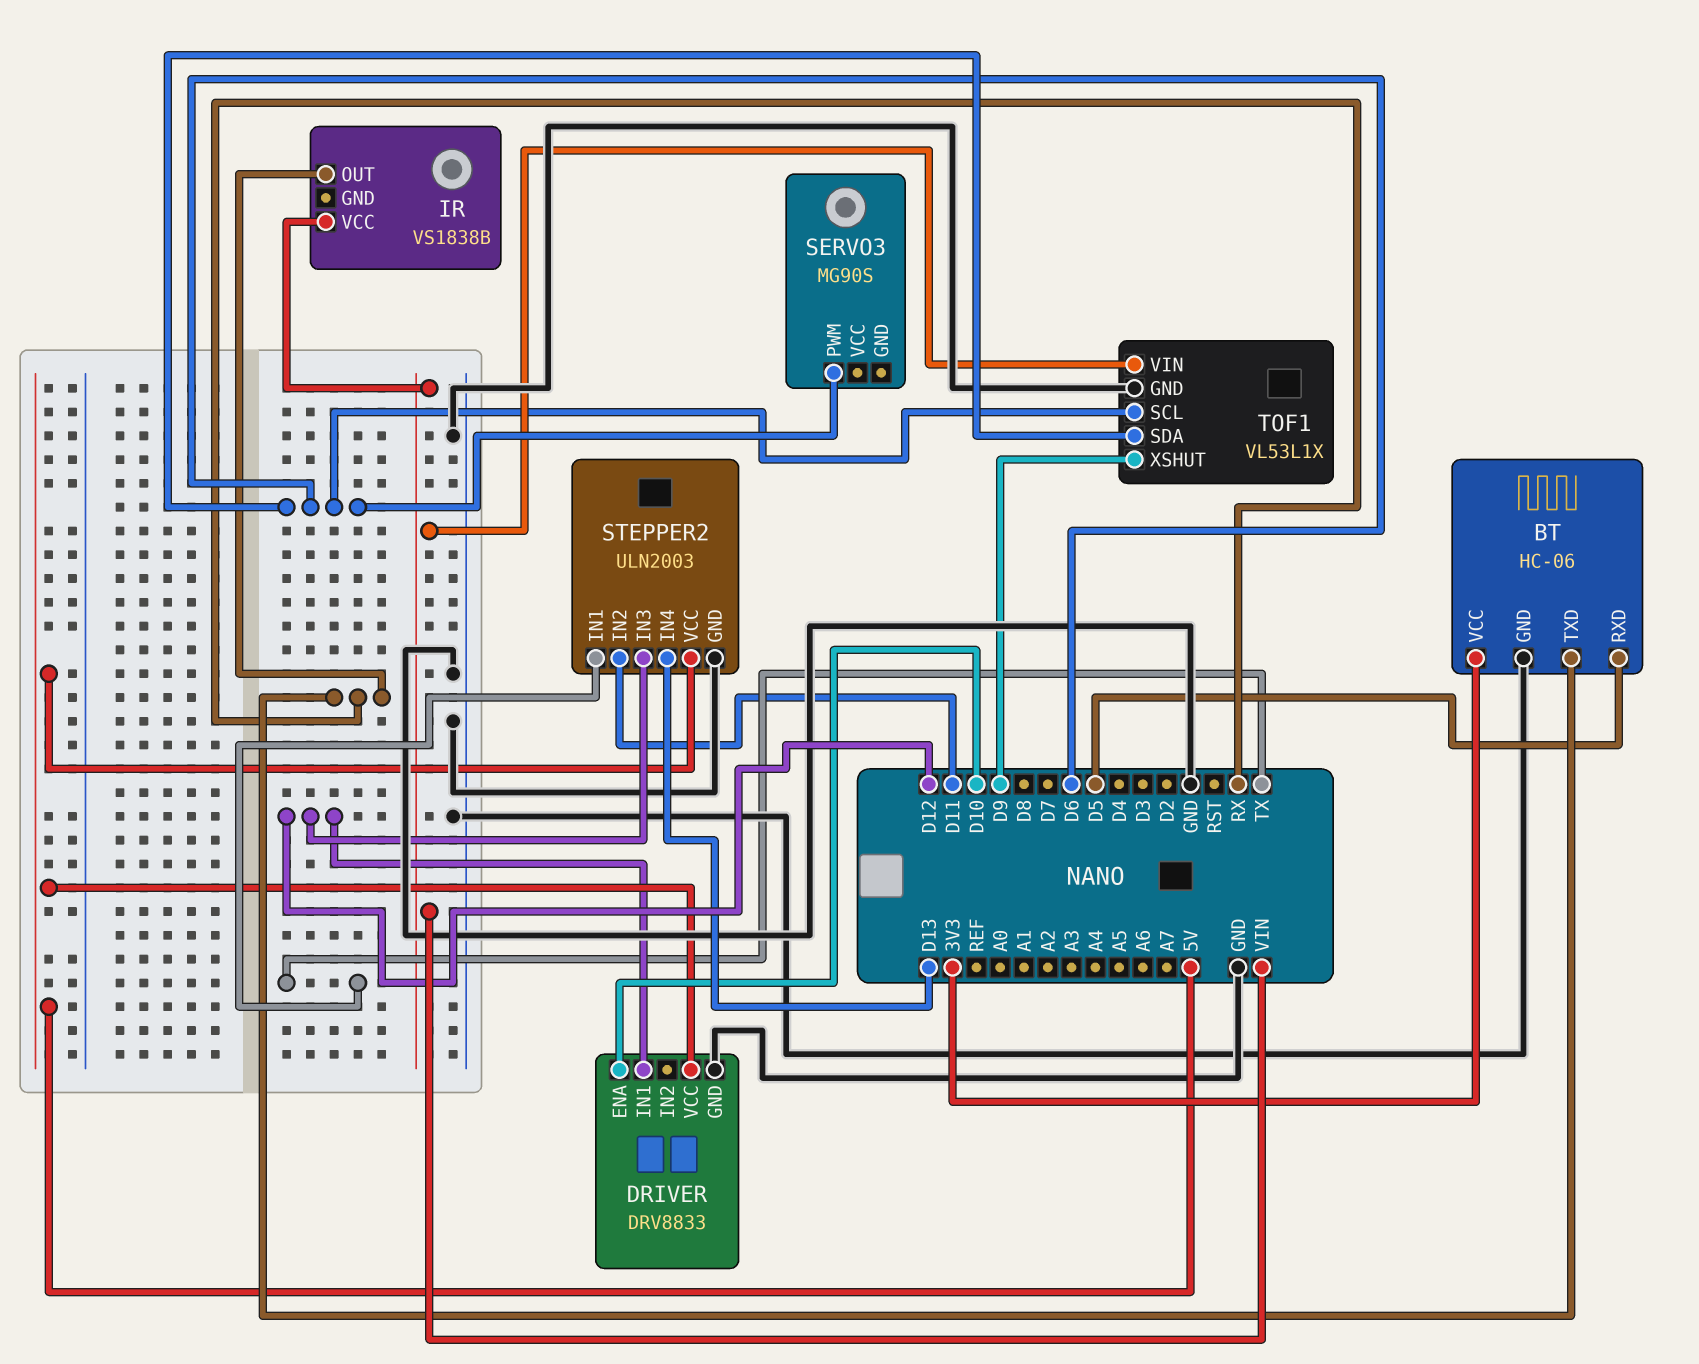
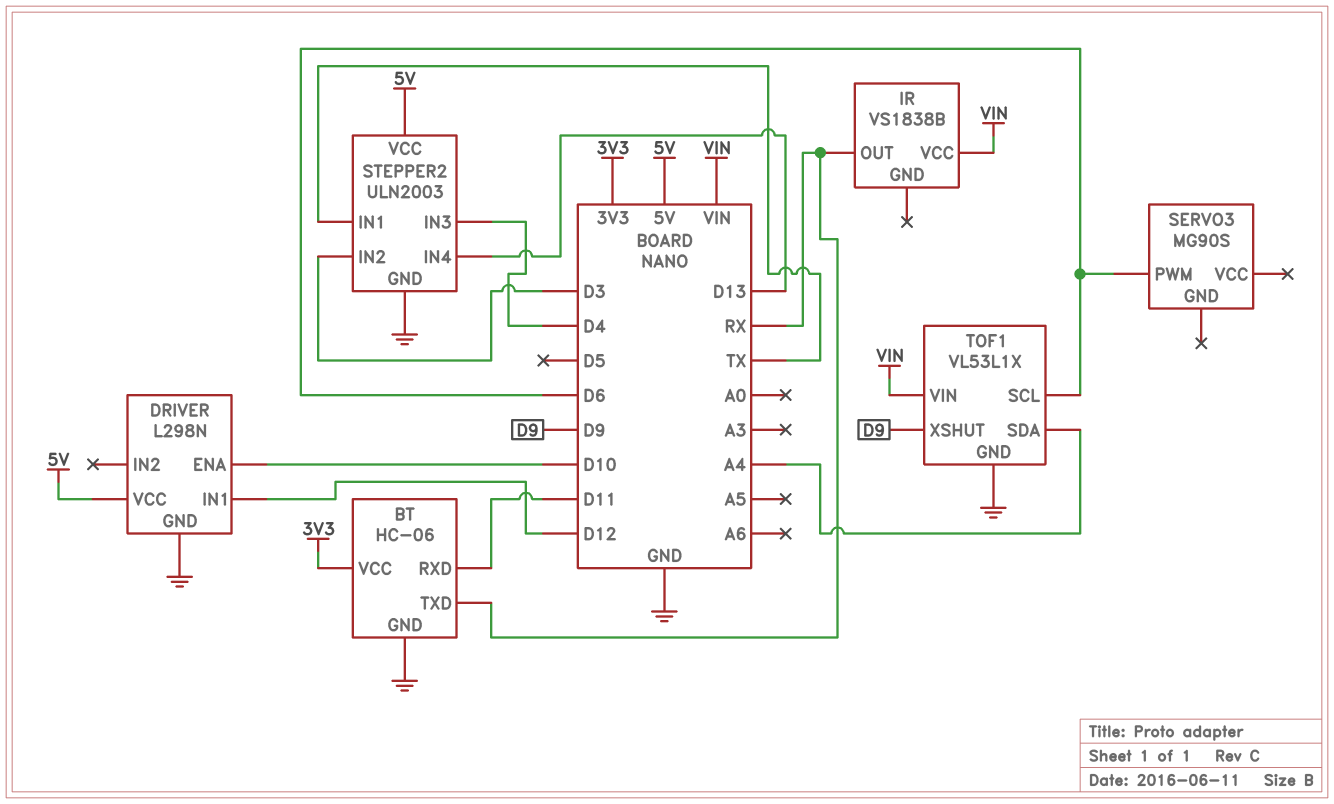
BT pin RXD: D5 -> D11
DRIVER: DRV8833 -> L298N
STEPPER2 pin IN2: D11 -> D3
STEPPER2 pin IN3: D12 -> D4
TOF1 pin SDA: D6 -> A4

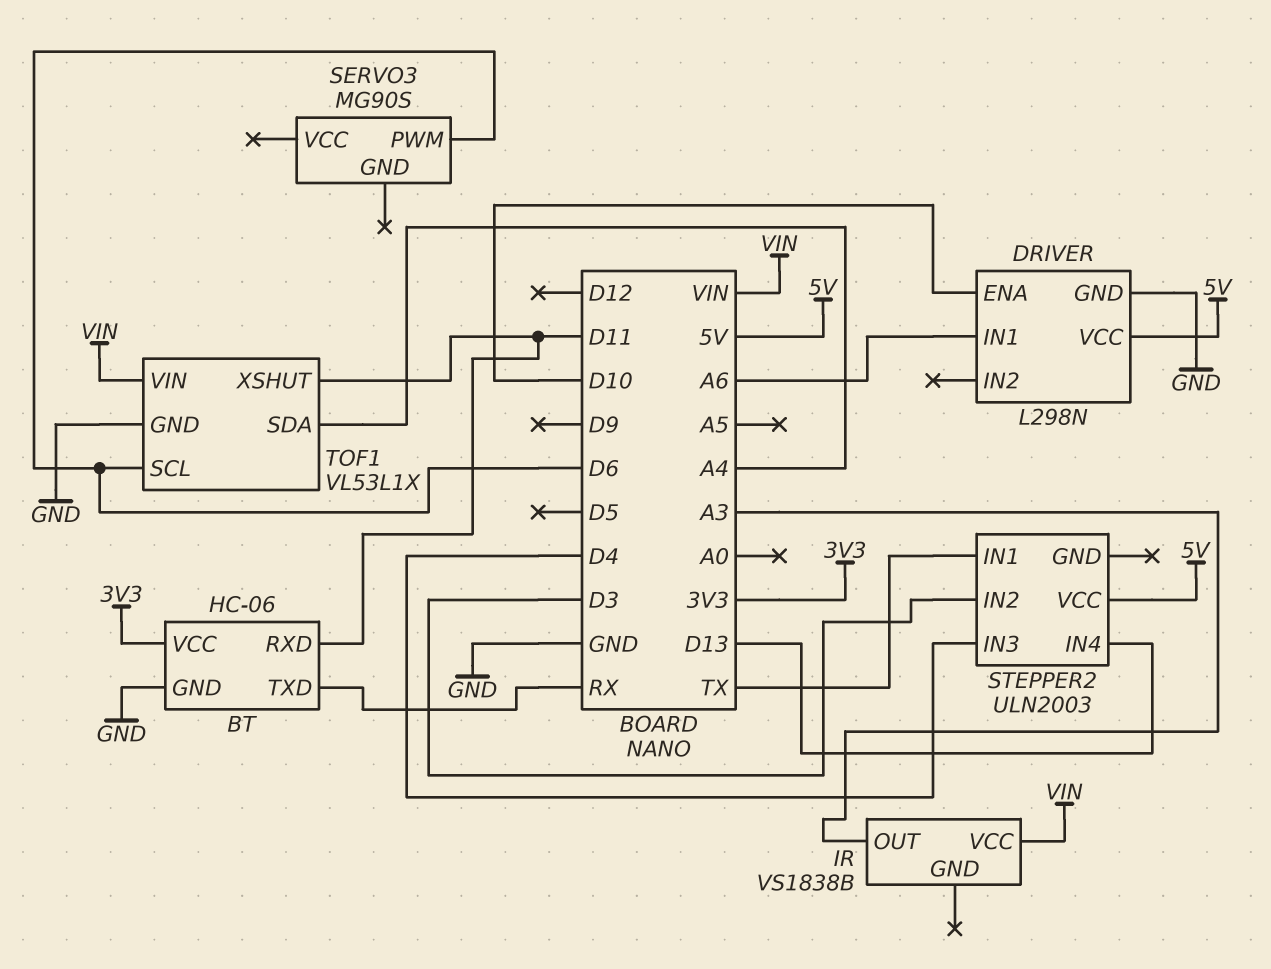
DRIVER pin IN1: D12 -> A6
IR pin OUT: RX -> A3
STEPPER2 pin GND: GND -> none
TOF1 pin XSHUT: D9 -> D11

